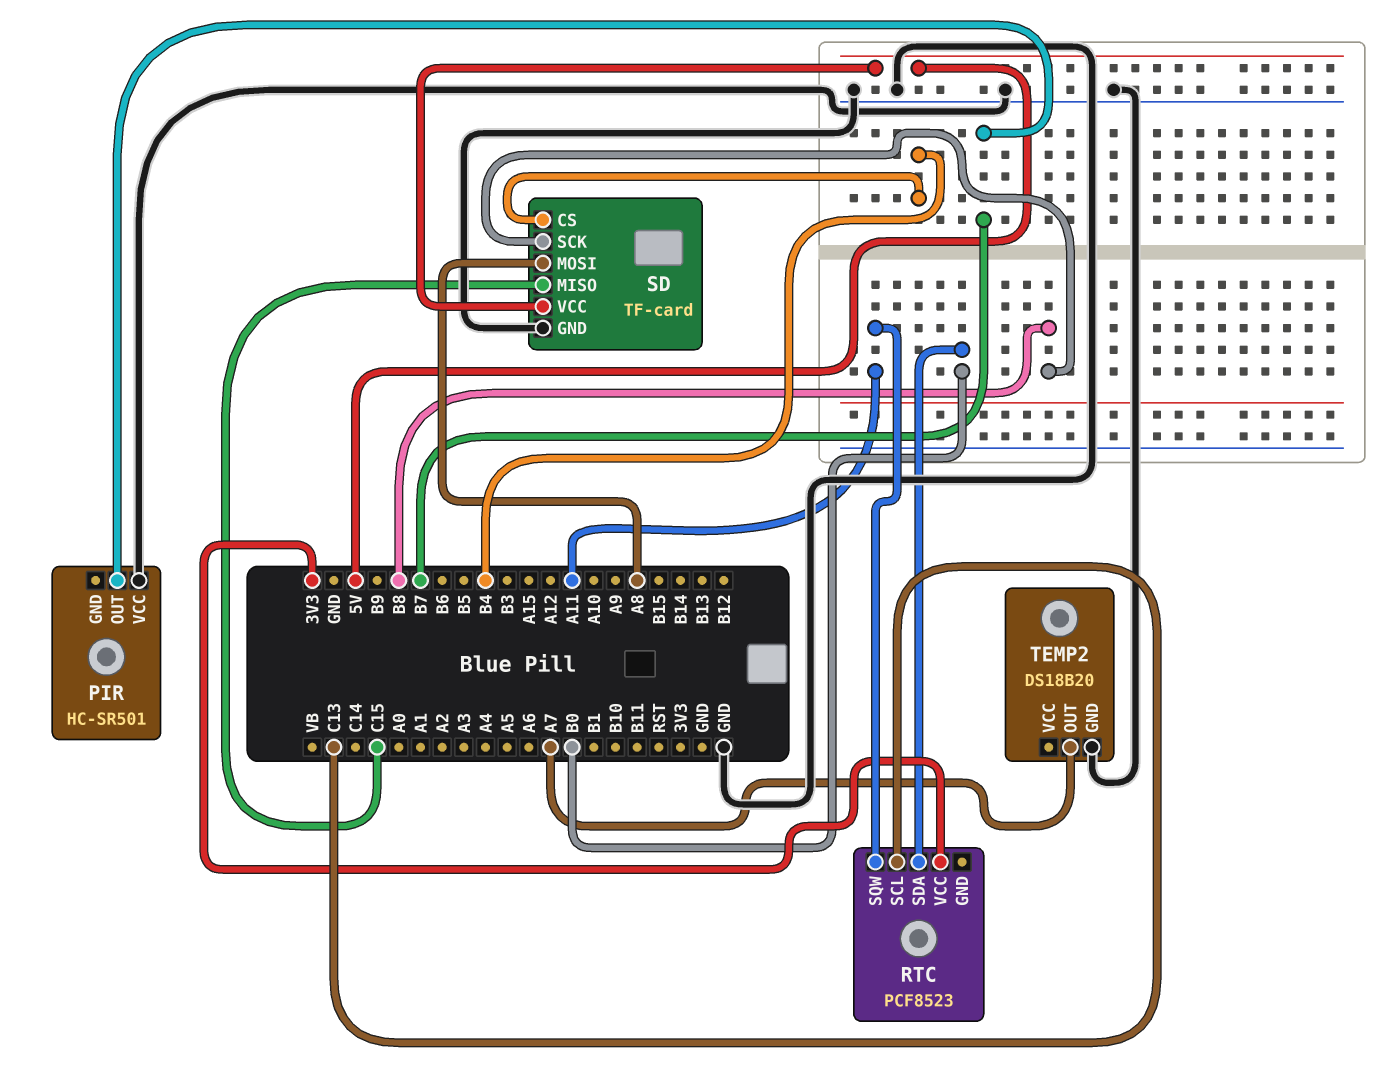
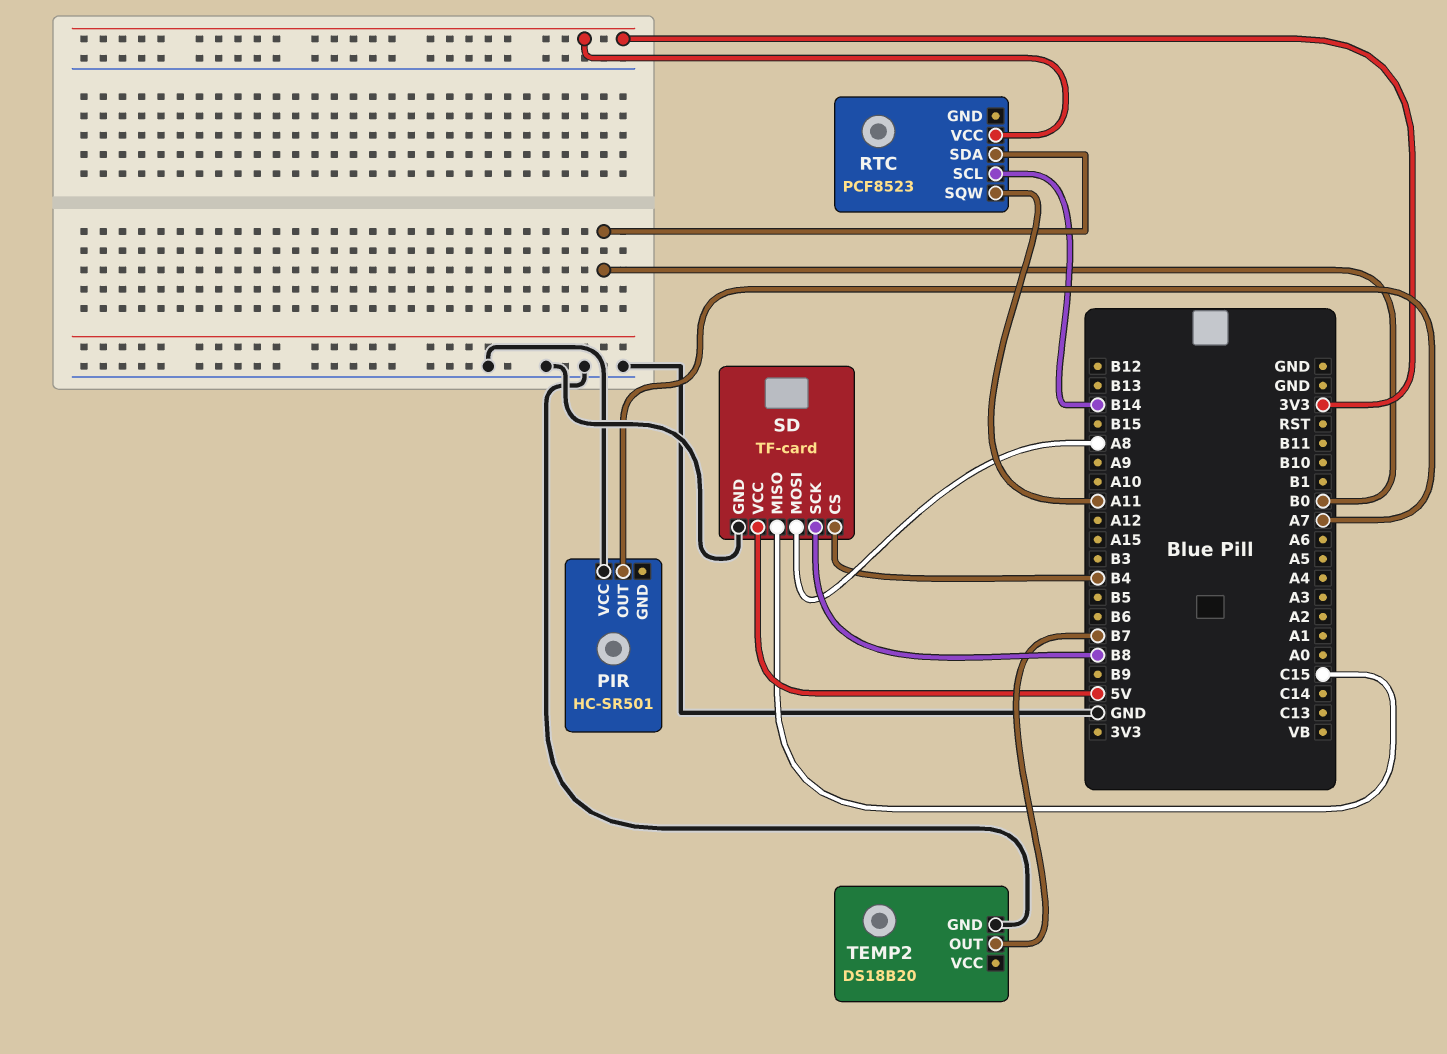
PIR pin OUT: B7 -> A7
RTC pin SCL: C13 -> B14
TEMP2 pin OUT: A7 -> B7

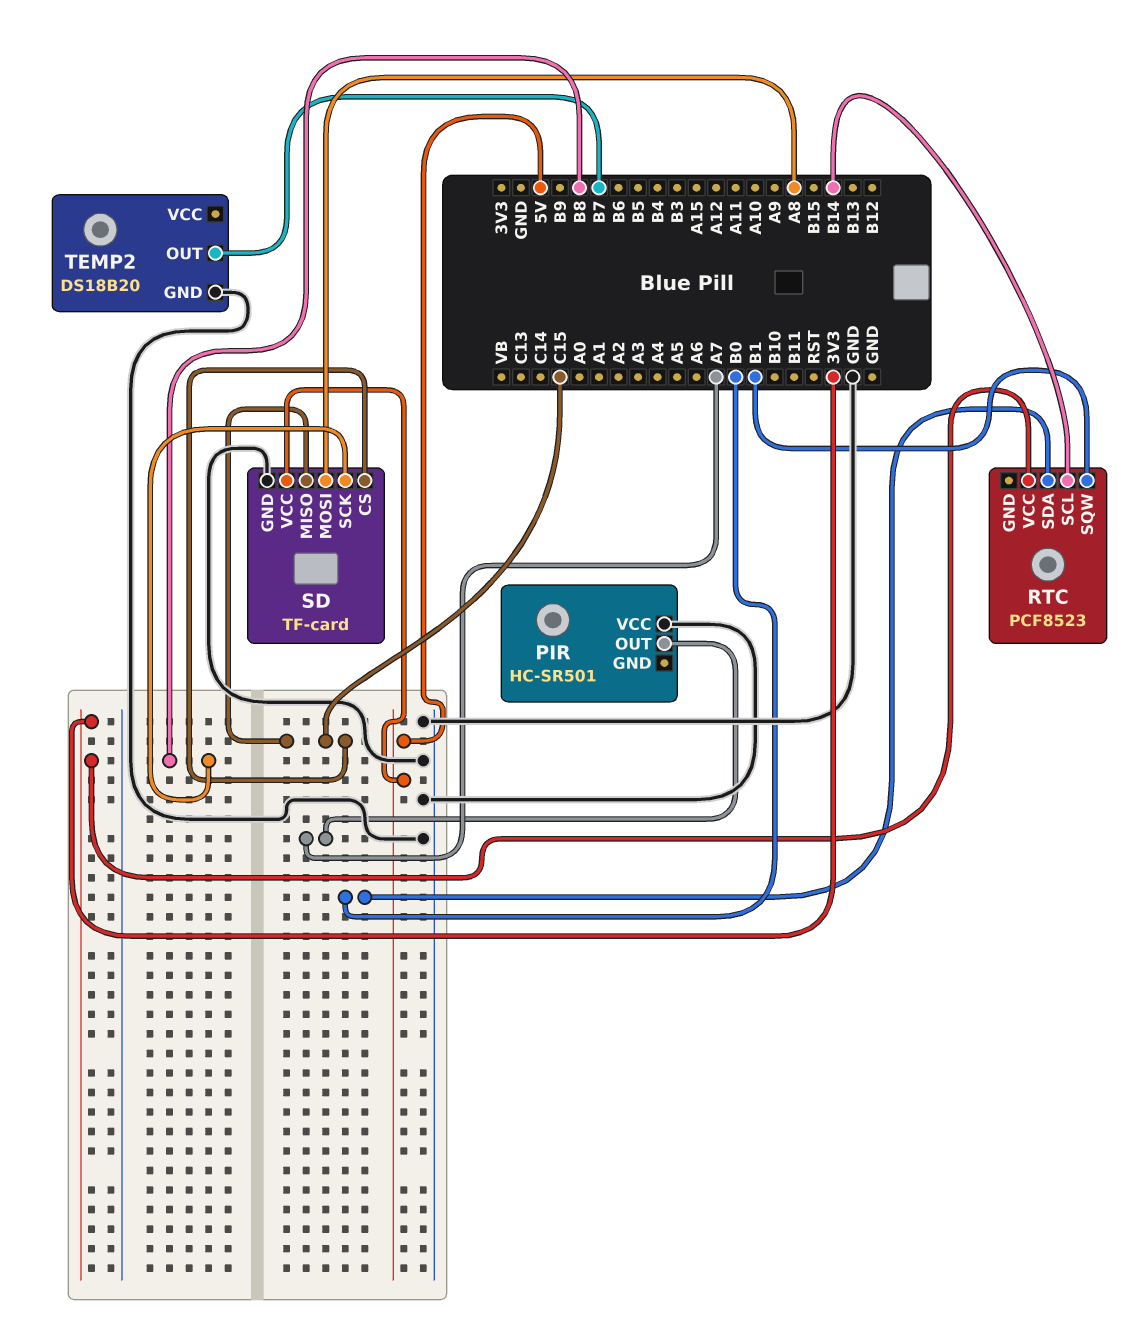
RTC pin SQW: A11 -> B1
SD pin CS: B4 -> C15

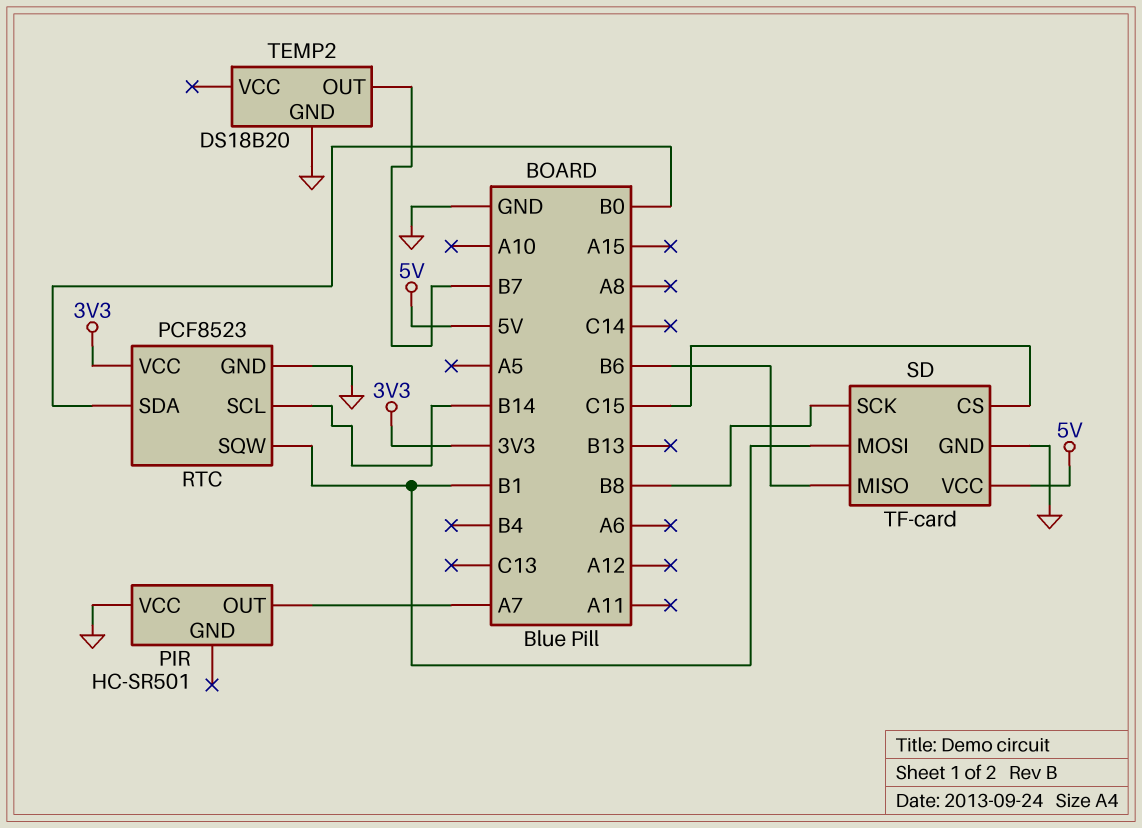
RTC pin GND: none -> GND
SD pin MISO: C15 -> B6
SD pin MOSI: A8 -> B1

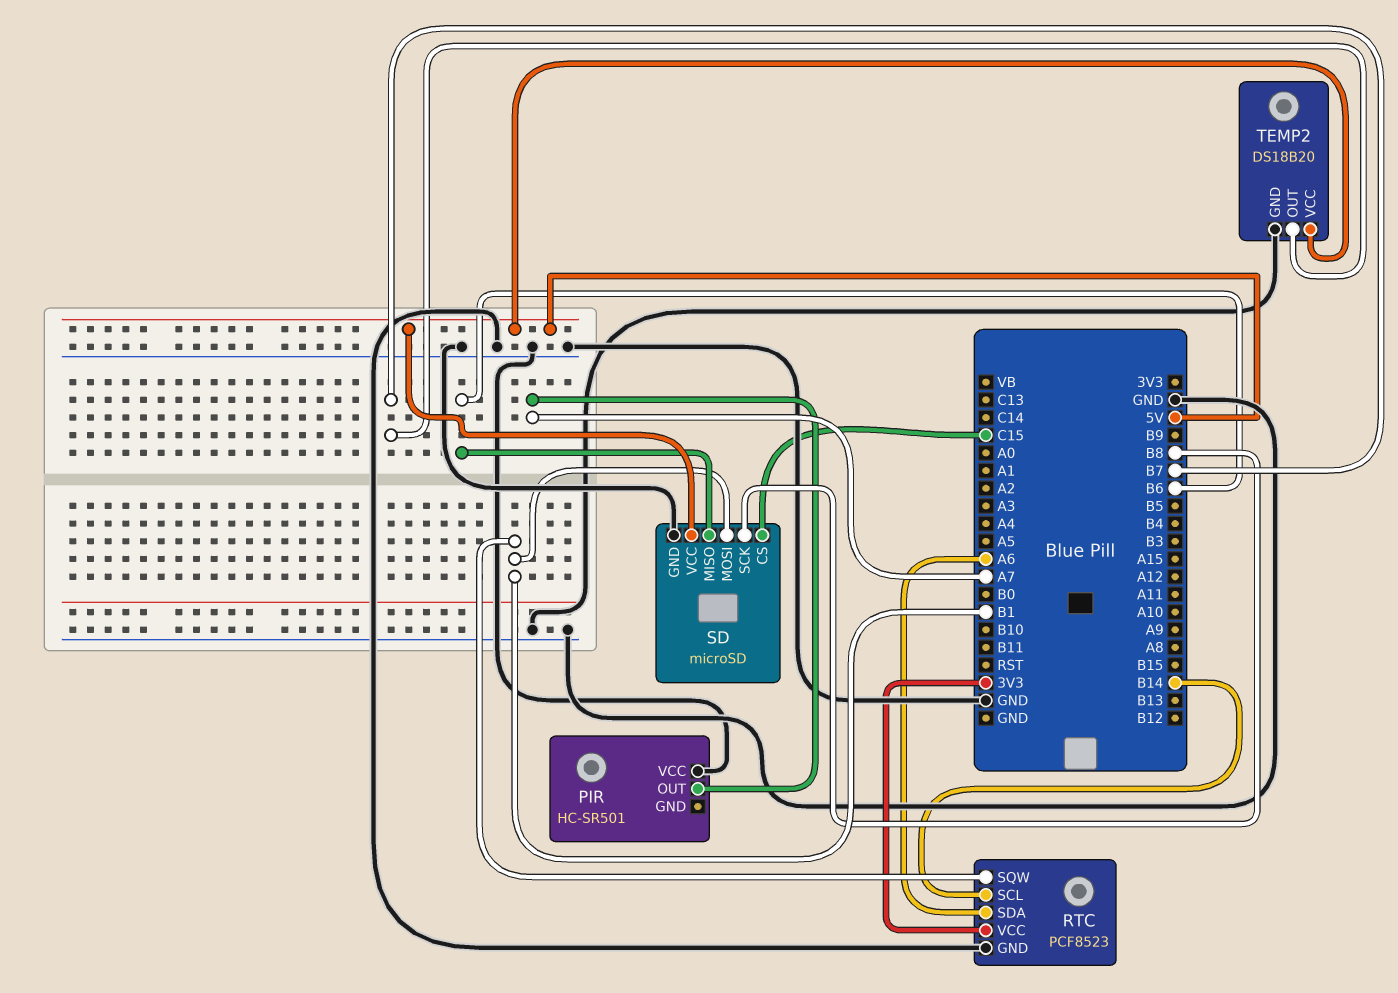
RTC pin SDA: B0 -> A6
SD: TF-card -> microSD
TEMP2 pin VCC: none -> 5V

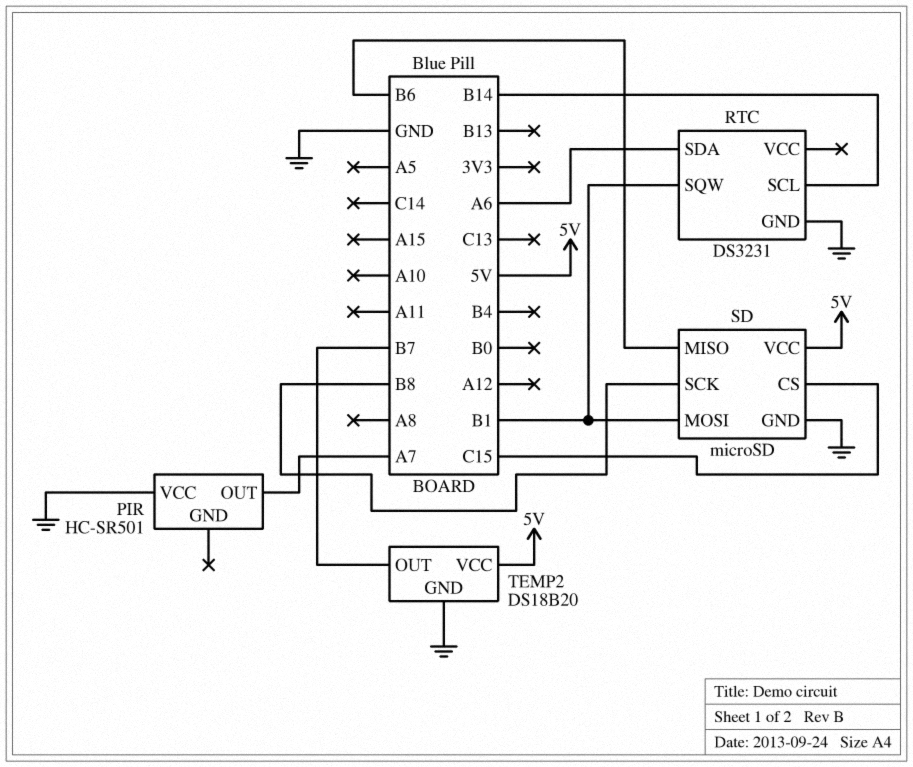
RTC: PCF8523 -> DS3231
RTC pin VCC: 3V3 -> none

